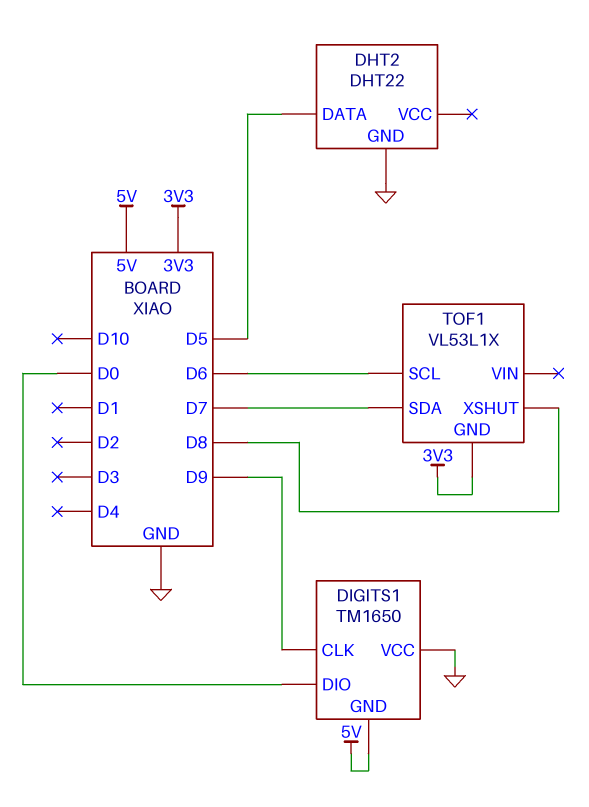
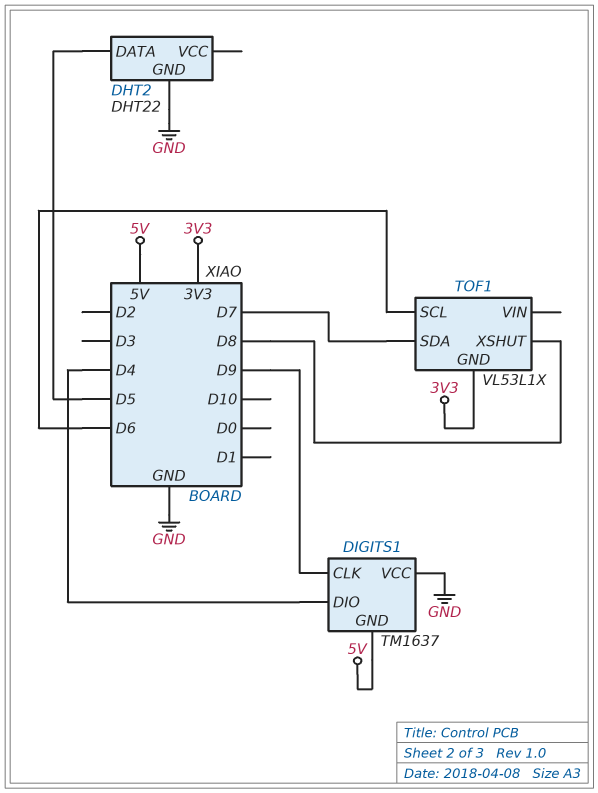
DIGITS1: TM1650 -> TM1637
DIGITS1 pin DIO: D0 -> D4

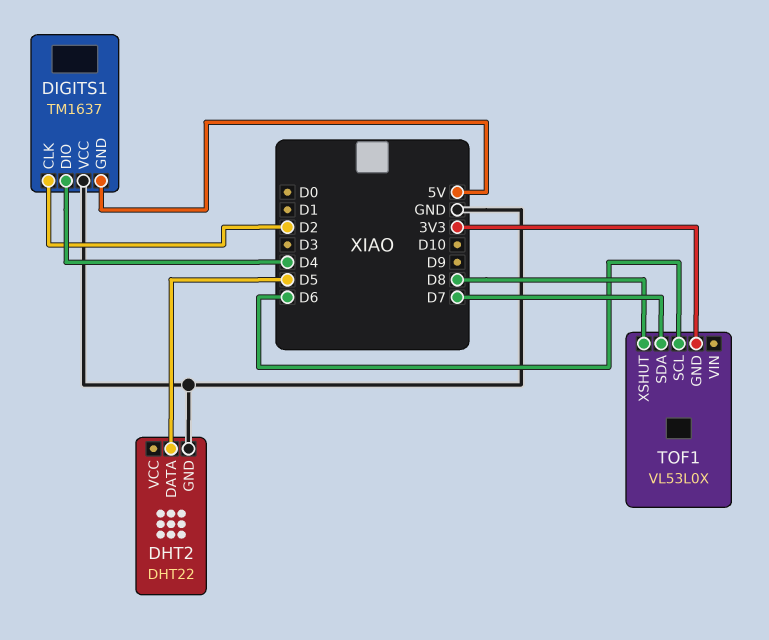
DIGITS1 pin CLK: D9 -> D2
TOF1: VL53L1X -> VL53L0X

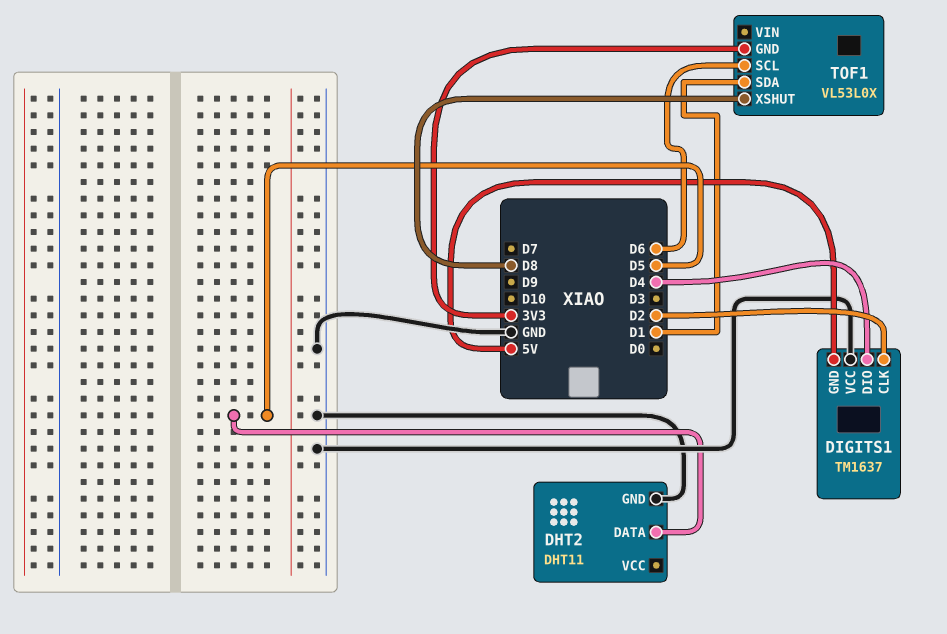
DHT2: DHT22 -> DHT11
TOF1 pin SDA: D7 -> D1

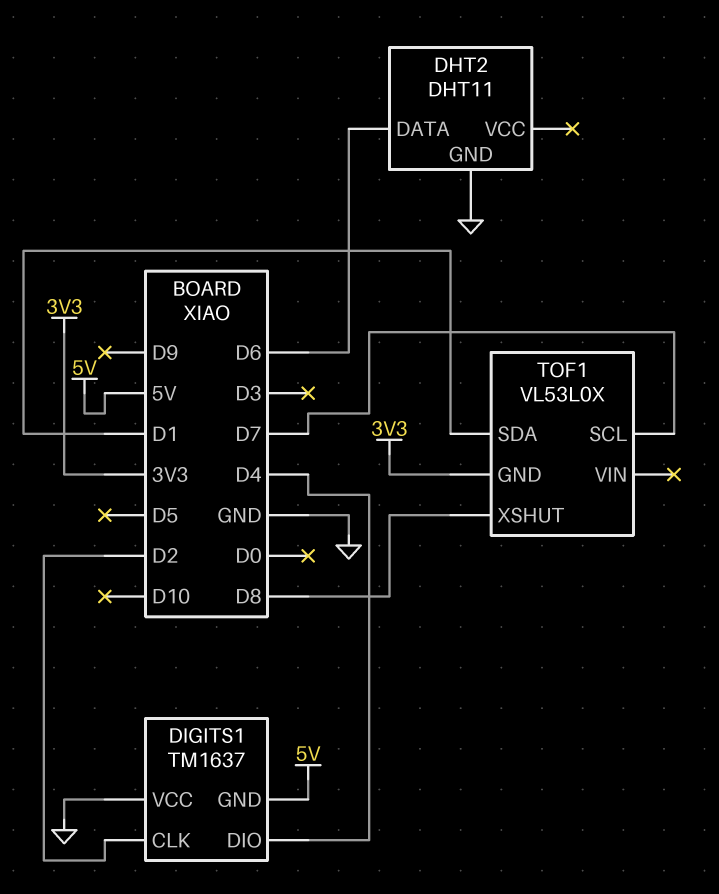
DHT2 pin DATA: D5 -> D6
TOF1 pin SCL: D6 -> D7

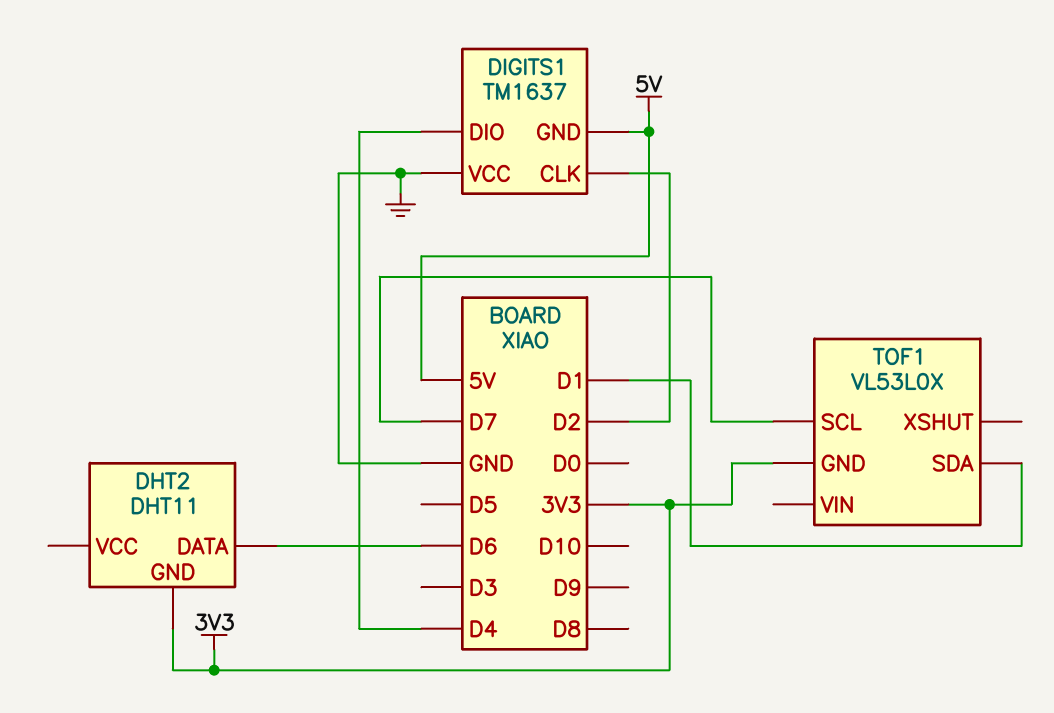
DHT2 pin GND: GND -> 3V3
TOF1 pin XSHUT: D8 -> none

